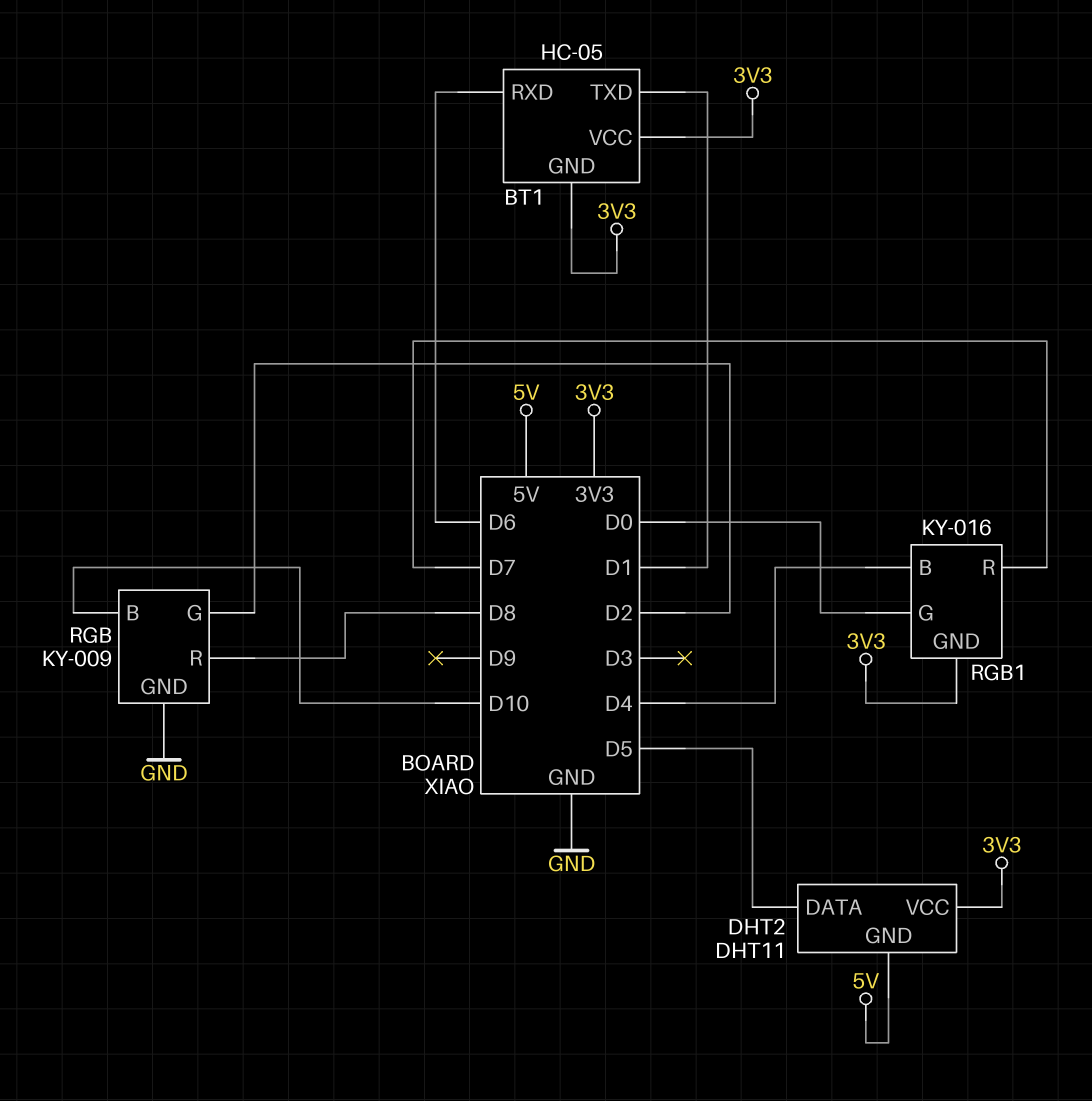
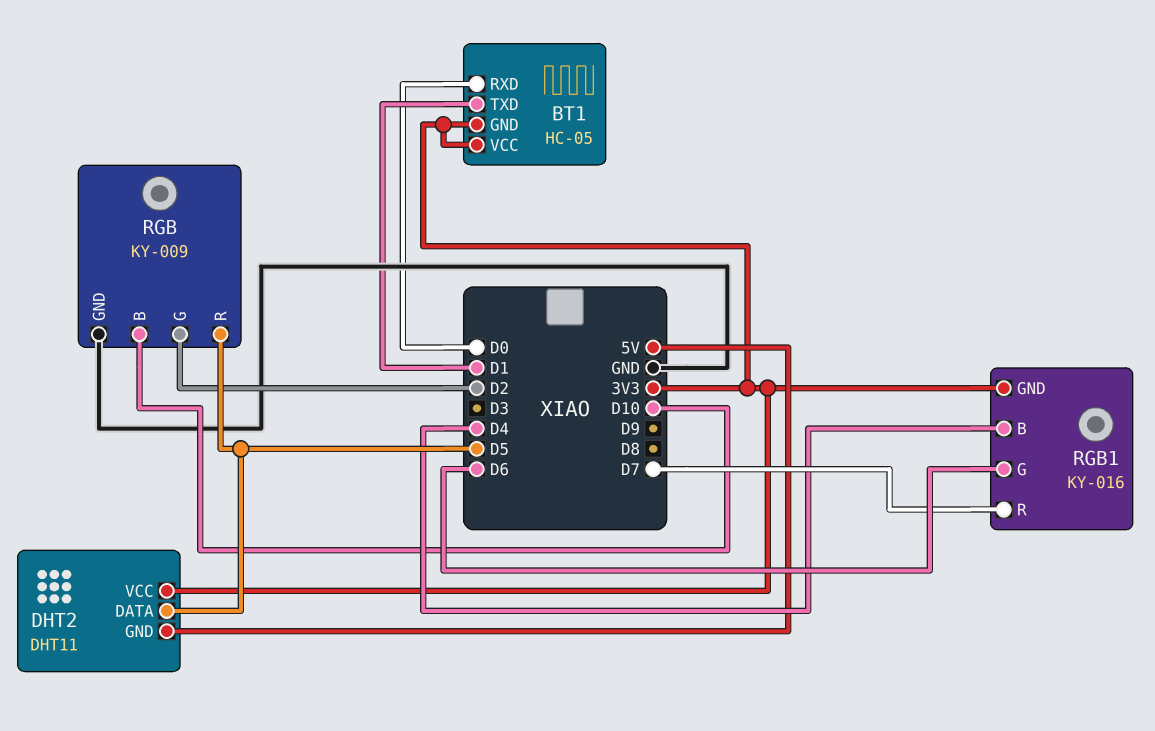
BT1 pin RXD: D6 -> D0
RGB pin R: D8 -> D5
RGB1 pin G: D0 -> D6

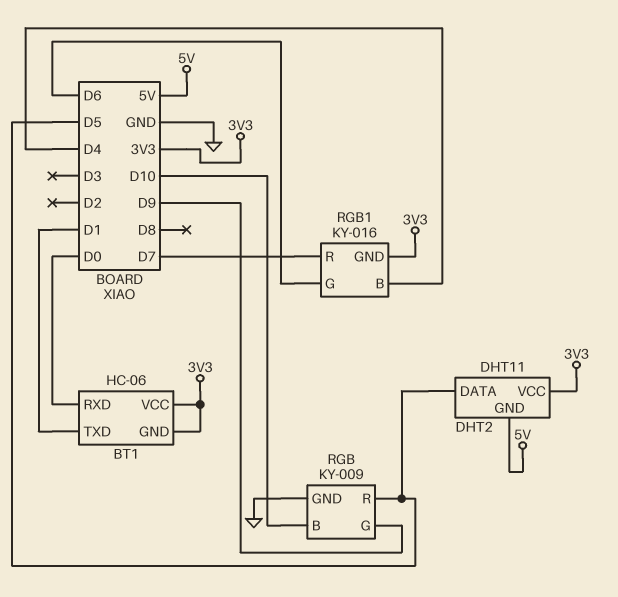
BT1: HC-05 -> HC-06
RGB pin G: D2 -> D9

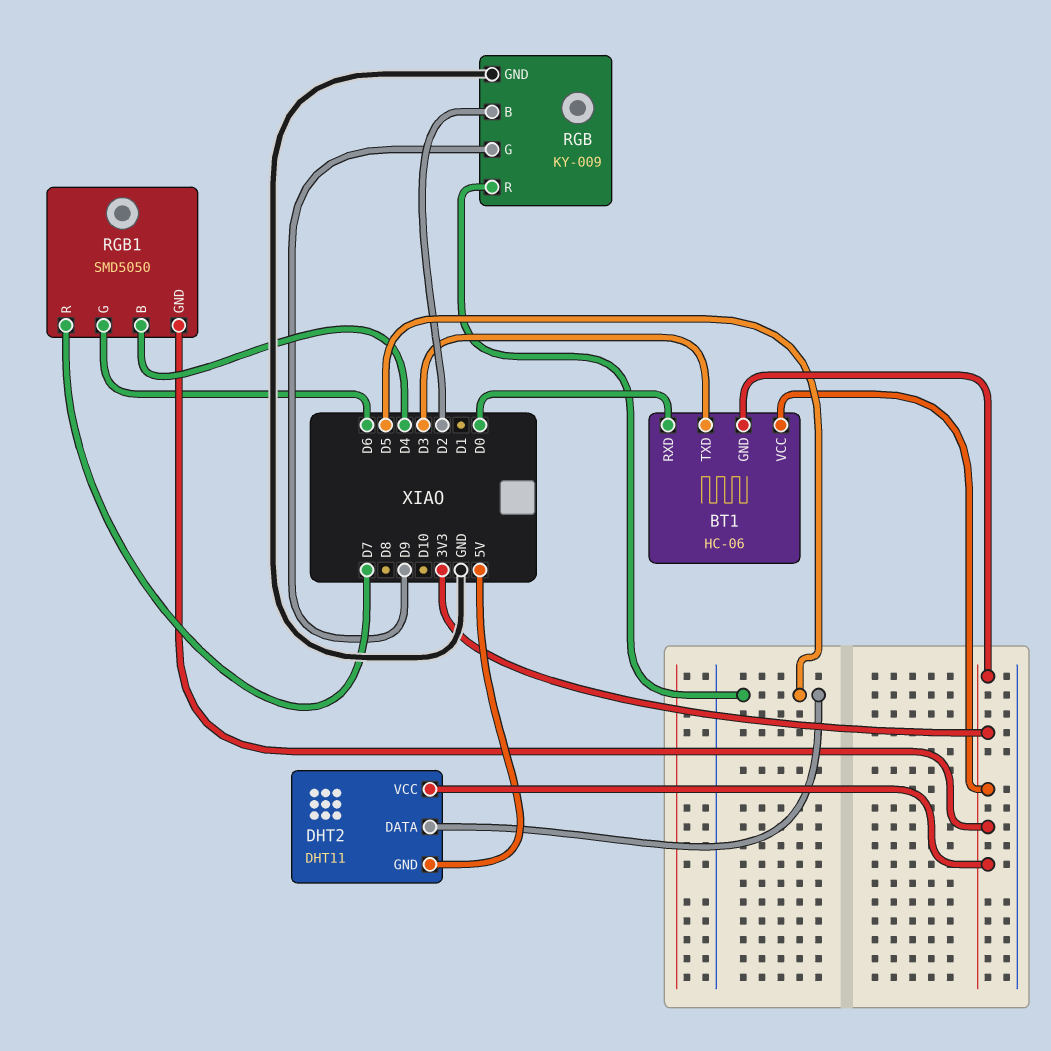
BT1 pin TXD: D1 -> D3
RGB pin B: D10 -> D2
RGB1: KY-016 -> SMD5050

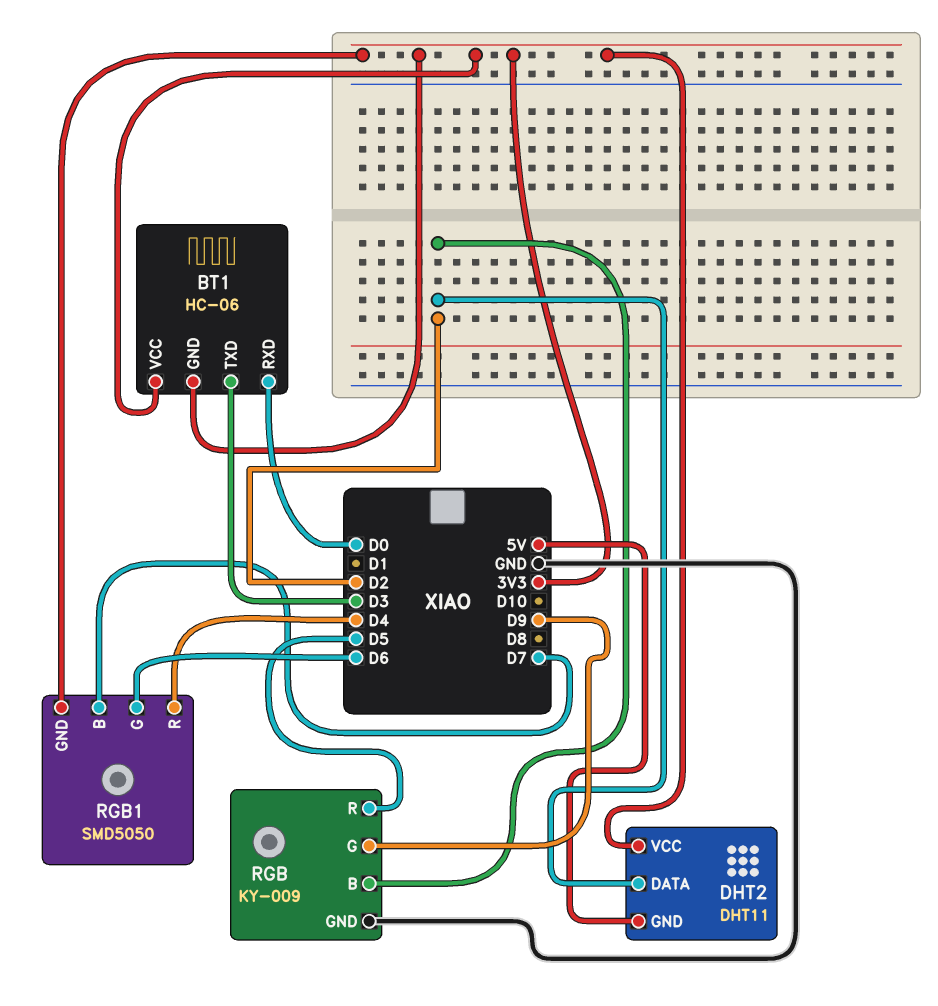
DHT2 pin DATA: D5 -> D2
RGB1 pin B: D4 -> D7
RGB1 pin R: D7 -> D4

